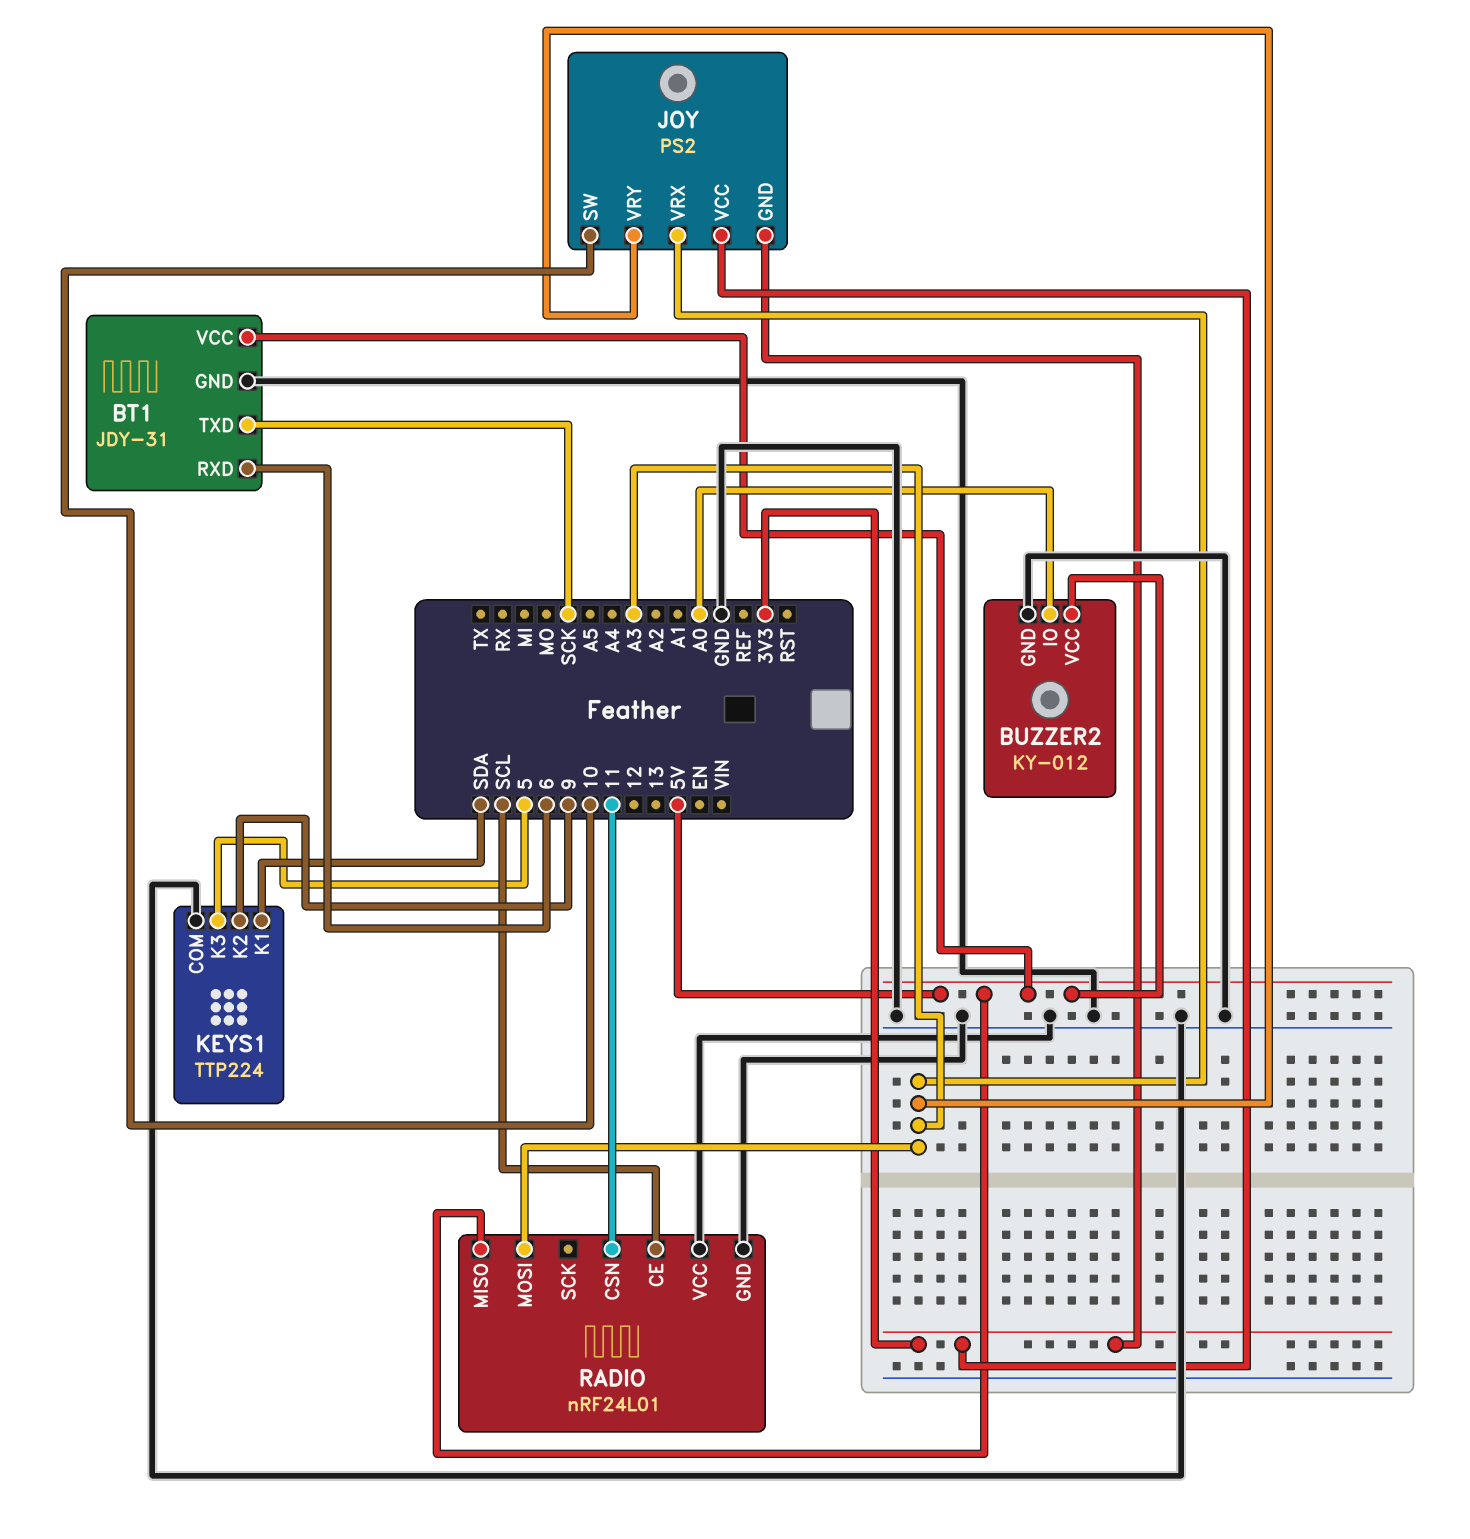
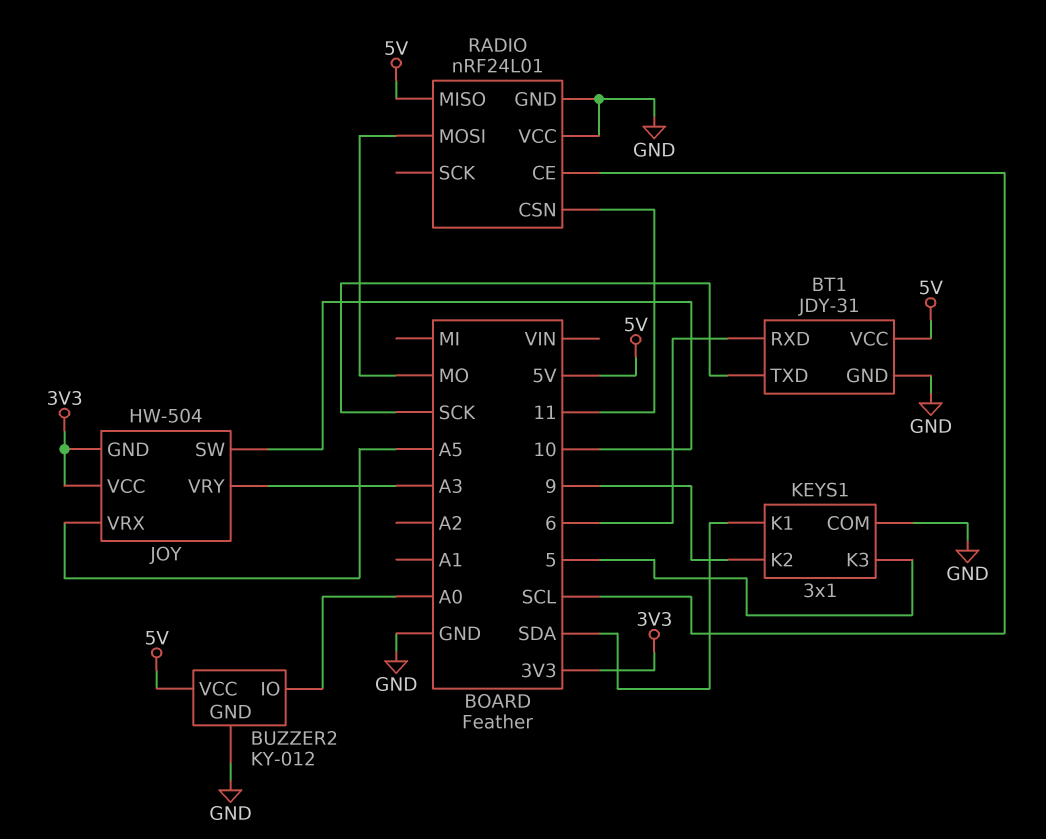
JOY: PS2 -> HW-504
JOY pin VRX: A3 -> A5
KEYS1: TTP224 -> 3x1
RADIO pin MOSI: A3 -> MO

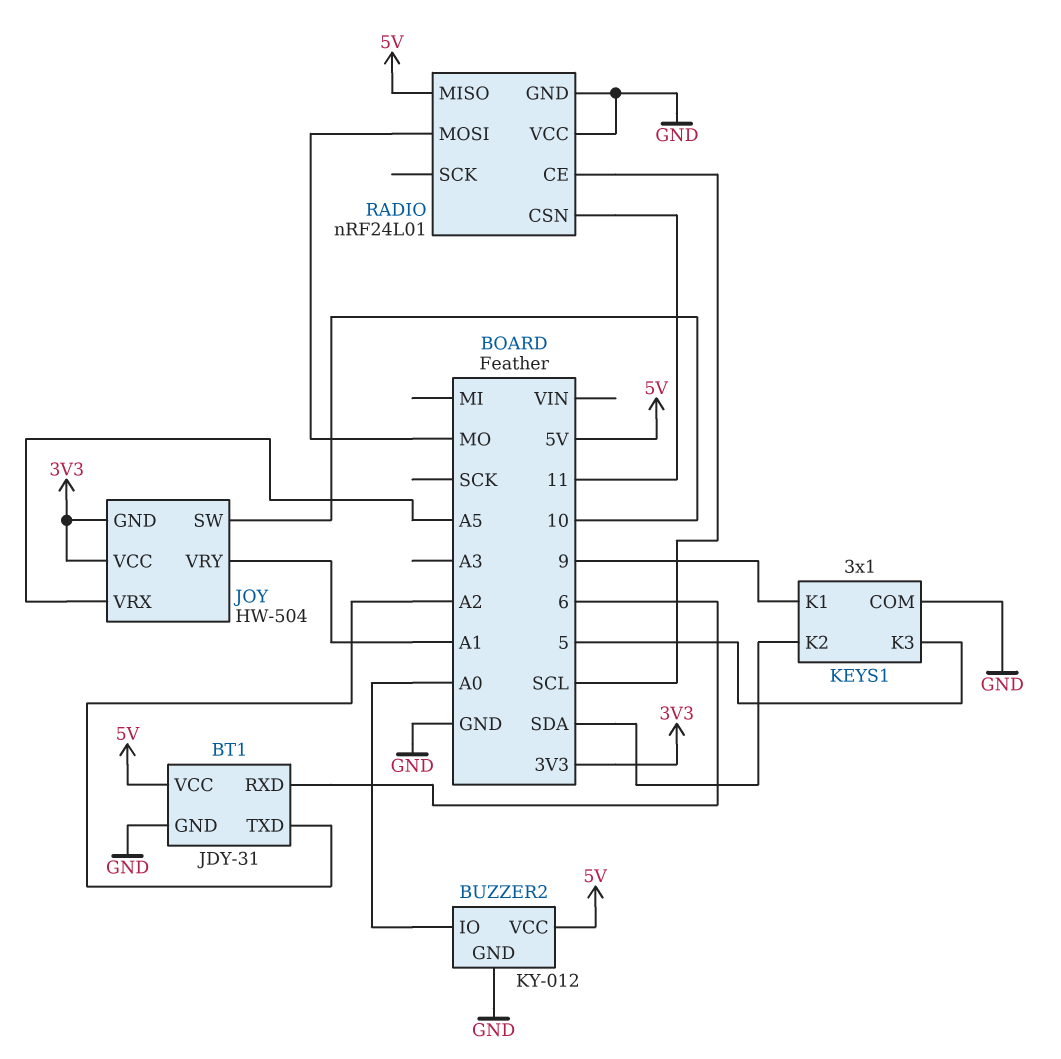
BT1 pin TXD: SCK -> A2
JOY pin VRY: A3 -> A1
KEYS1 pin K1: SDA -> 9
KEYS1 pin K2: 9 -> SDA

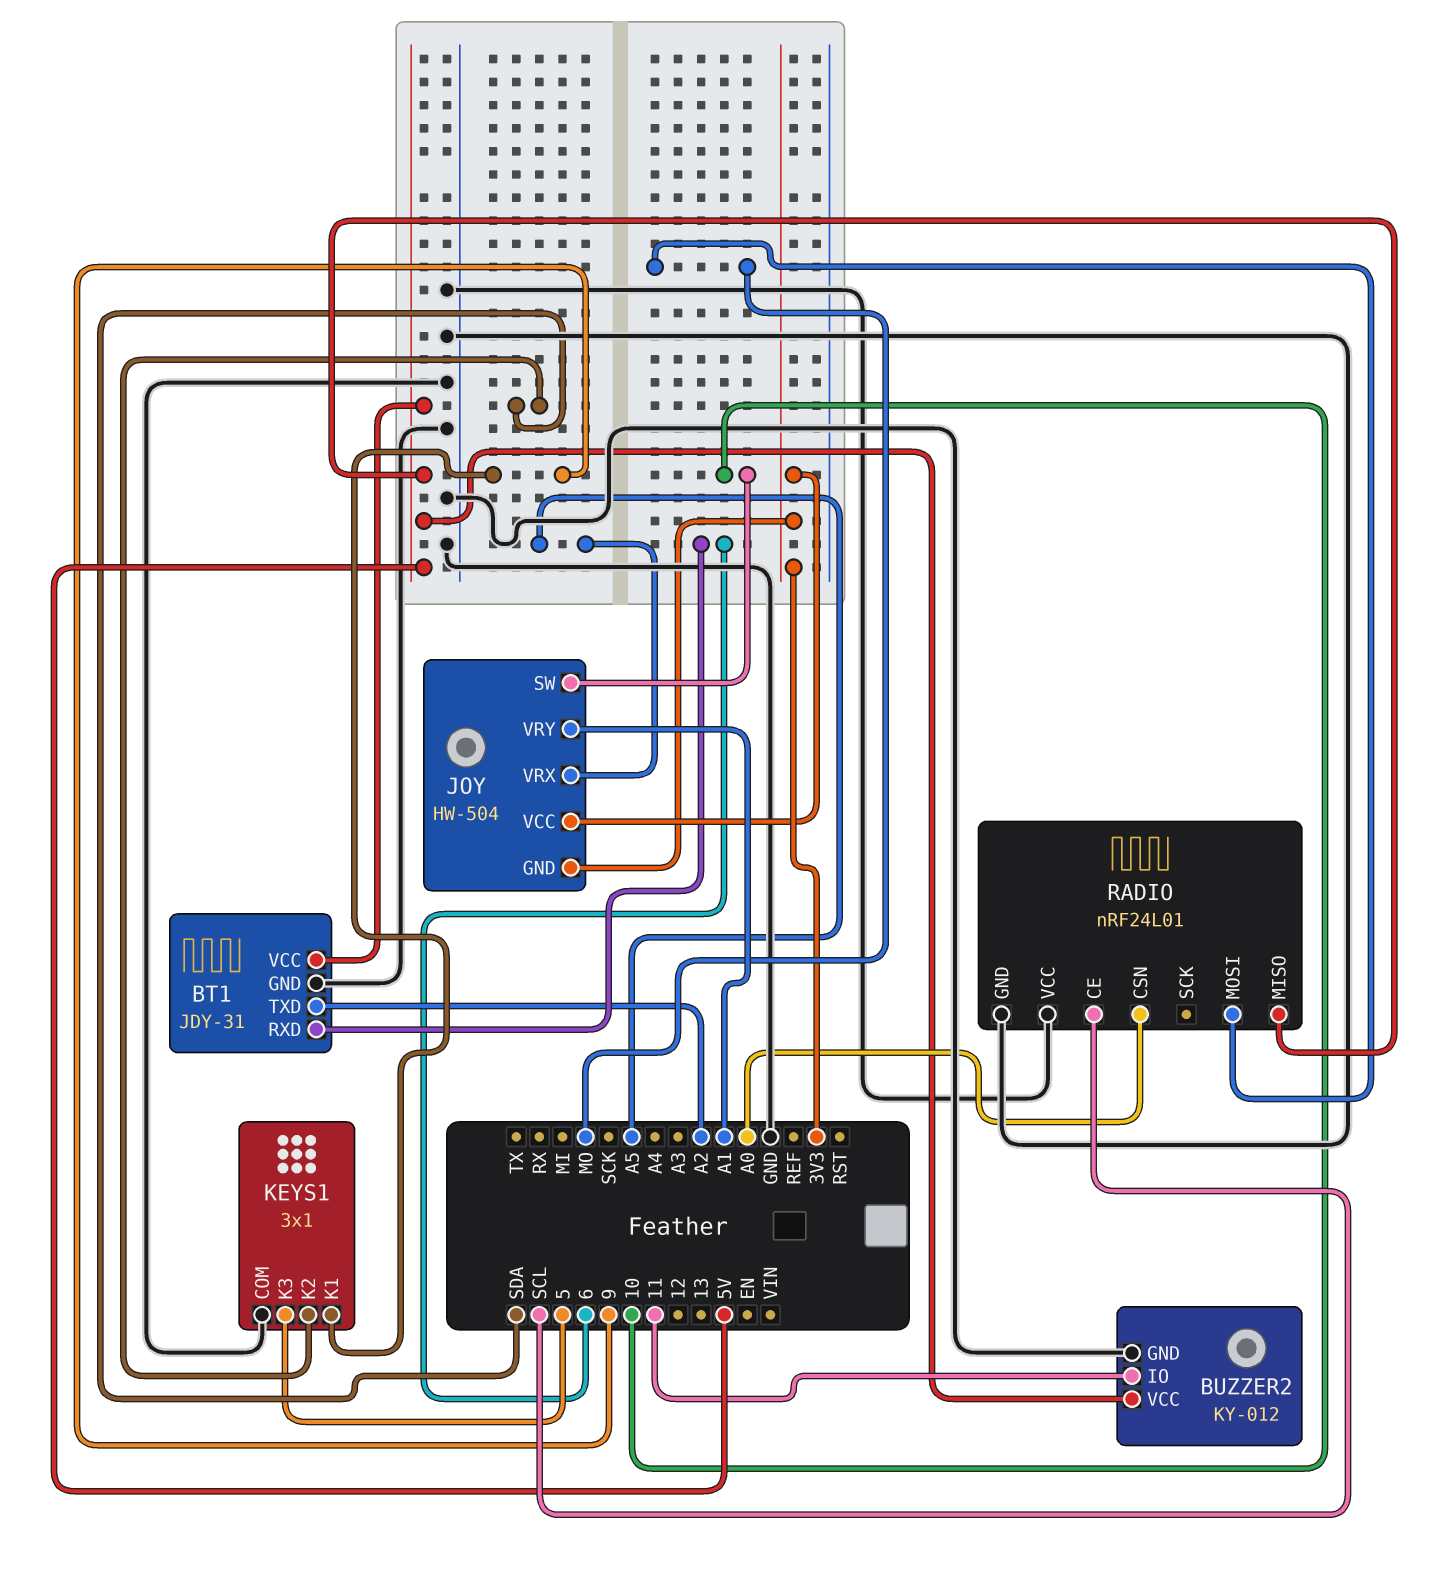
BUZZER2 pin IO: A0 -> 11
RADIO pin CSN: 11 -> A0

